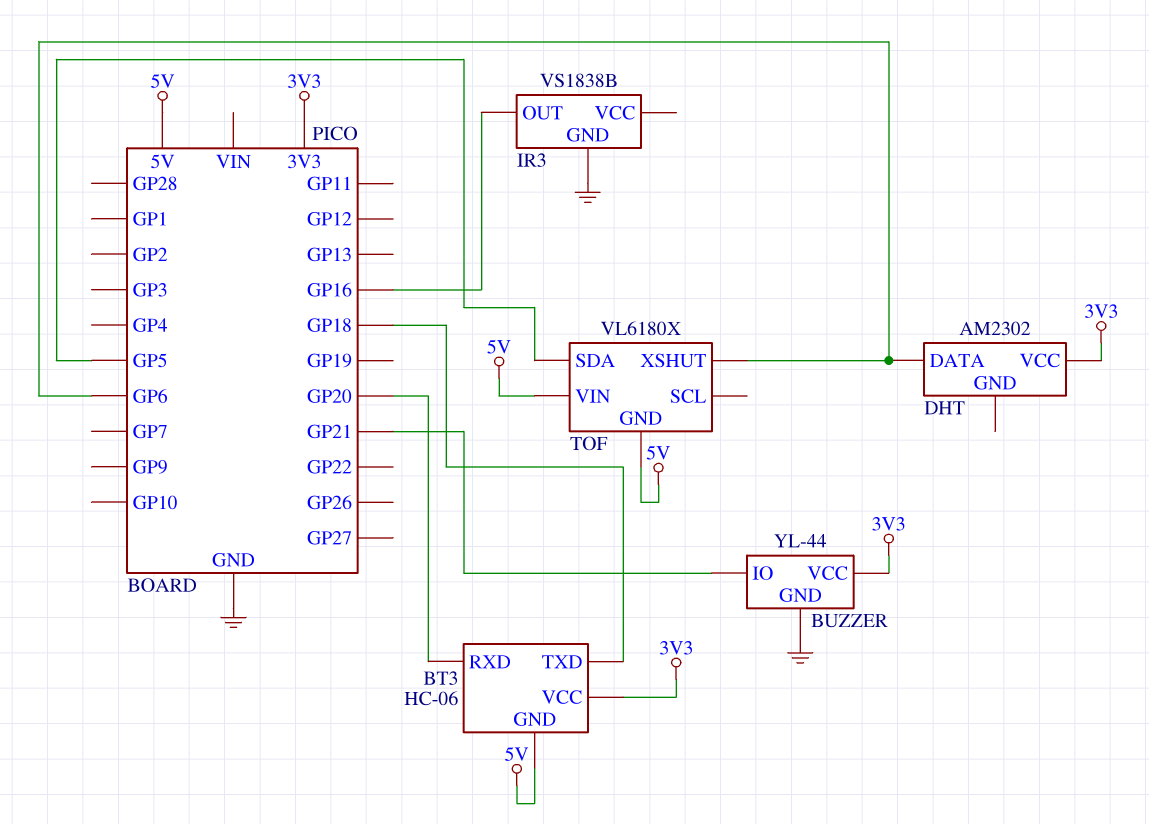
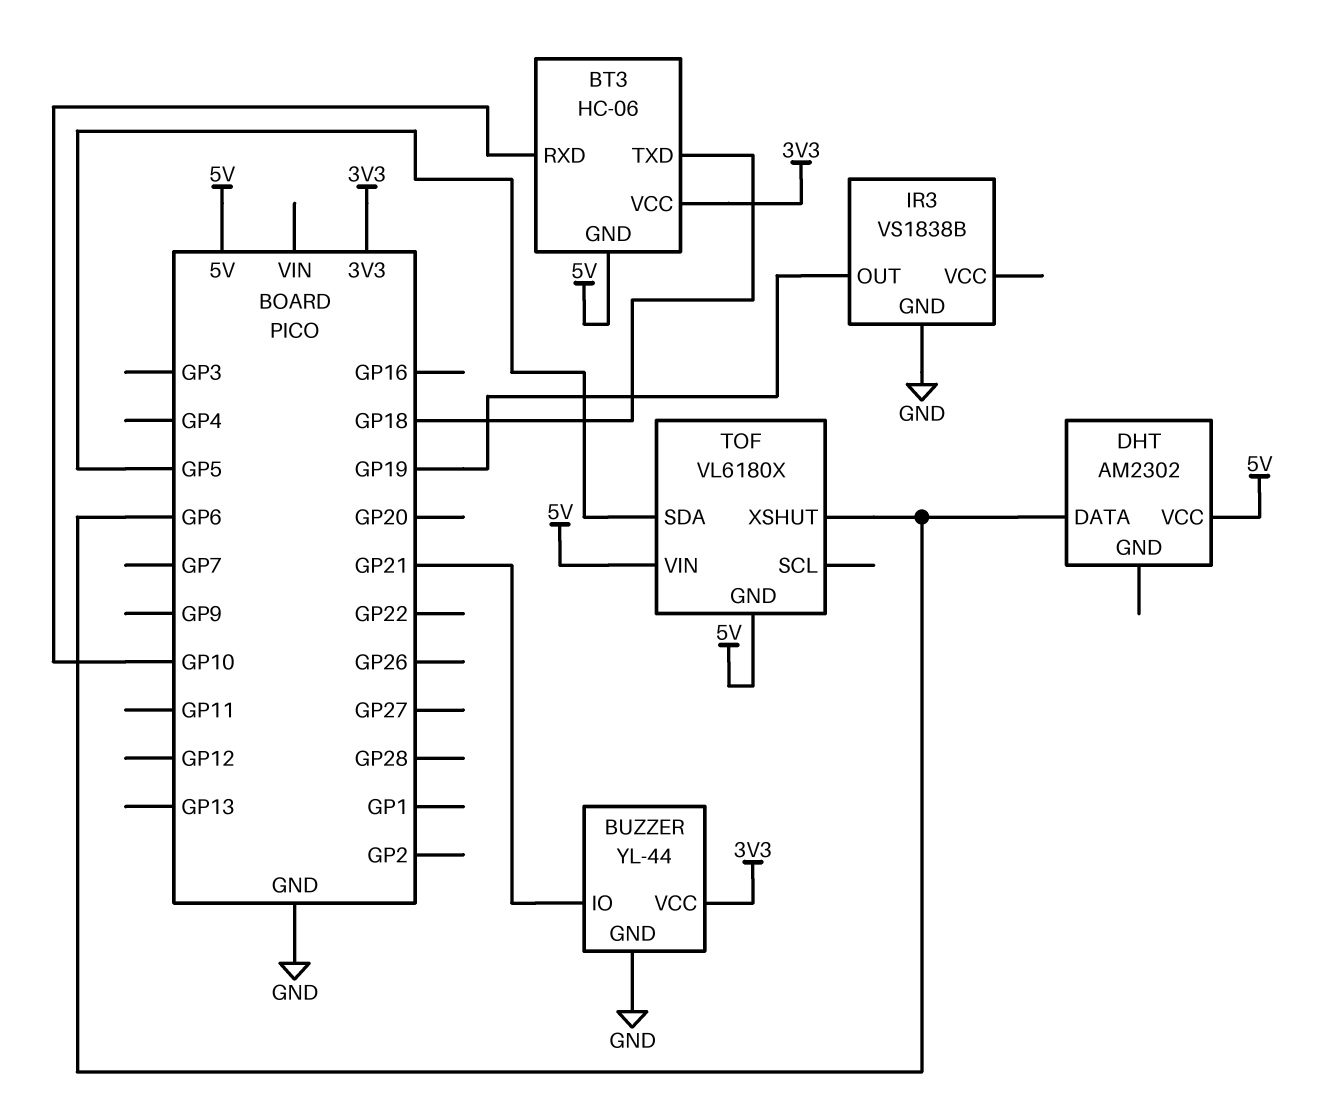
BT3 pin RXD: GP20 -> GP10
DHT pin VCC: 3V3 -> 5V
IR3 pin OUT: GP16 -> GP19

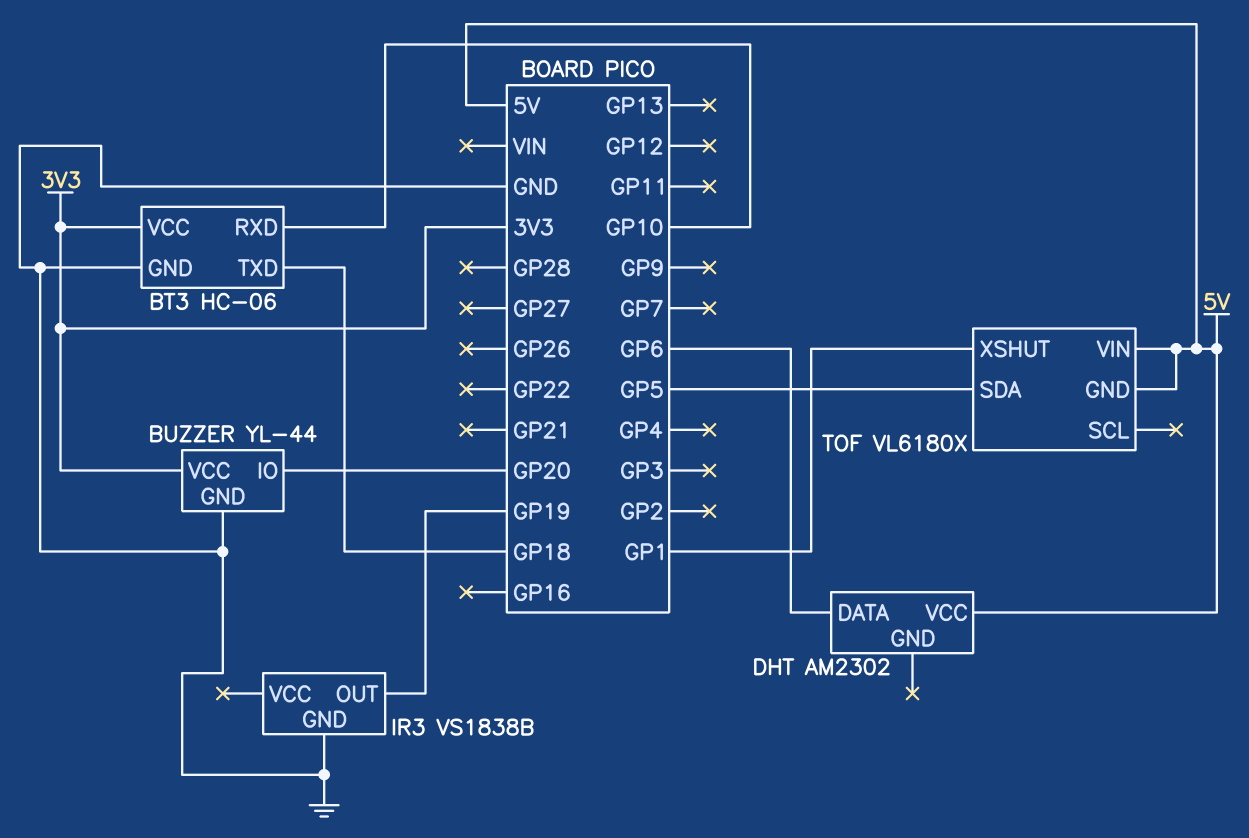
BT3 pin GND: 5V -> GND
BUZZER pin IO: GP21 -> GP20
TOF pin XSHUT: GP6 -> GP1

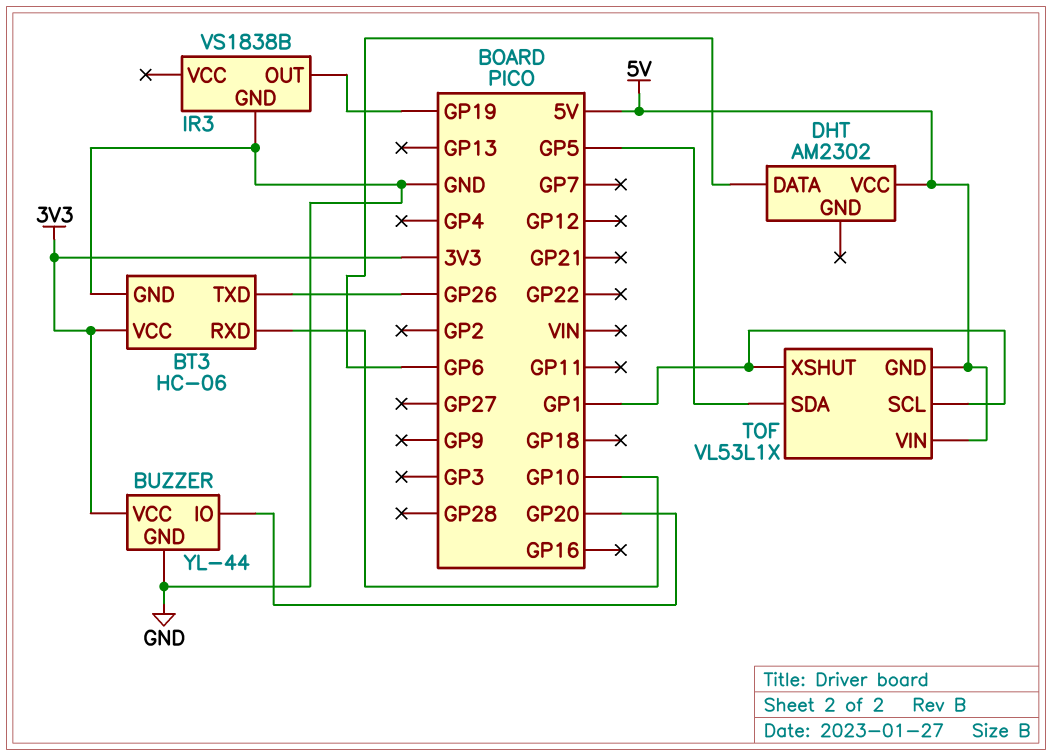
BT3 pin TXD: GP18 -> GP26
TOF: VL6180X -> VL53L1X
TOF pin SCL: none -> GP1

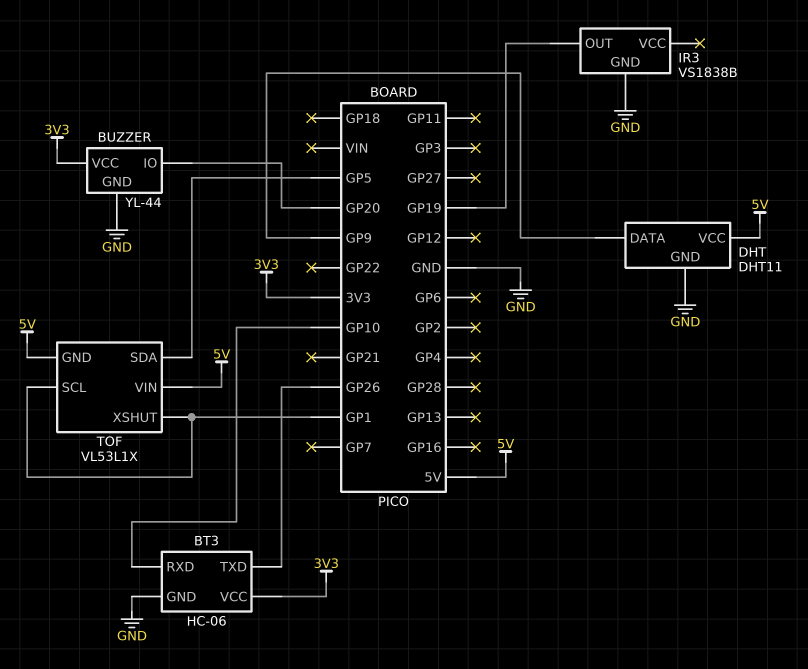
DHT: AM2302 -> DHT11
DHT pin DATA: GP6 -> GP9
DHT pin GND: none -> GND

